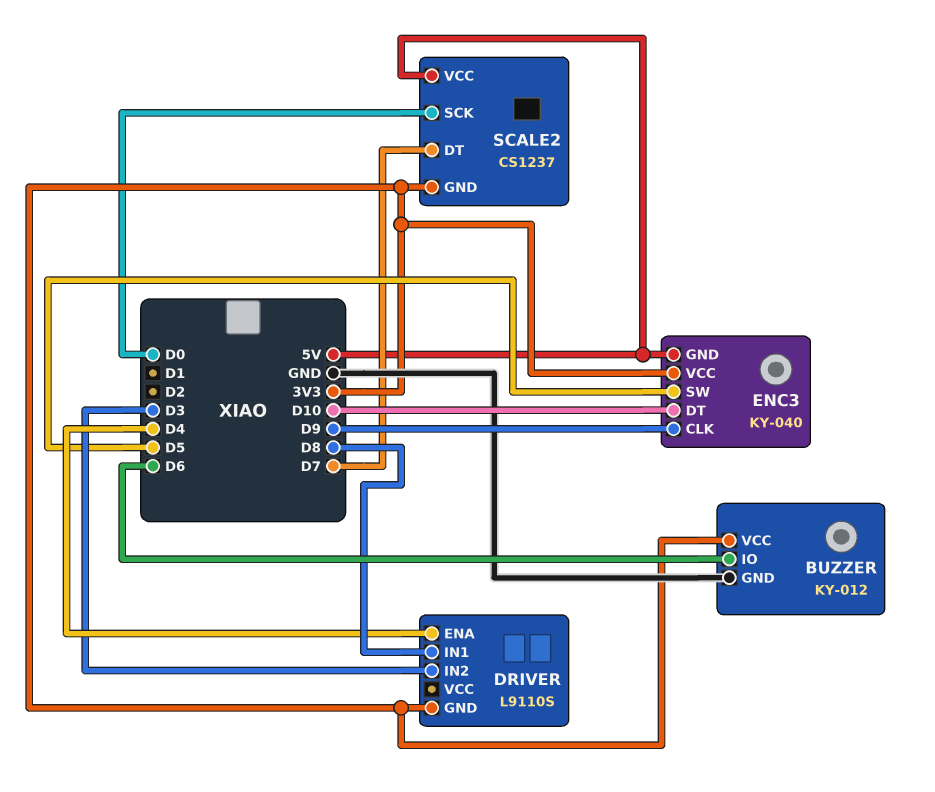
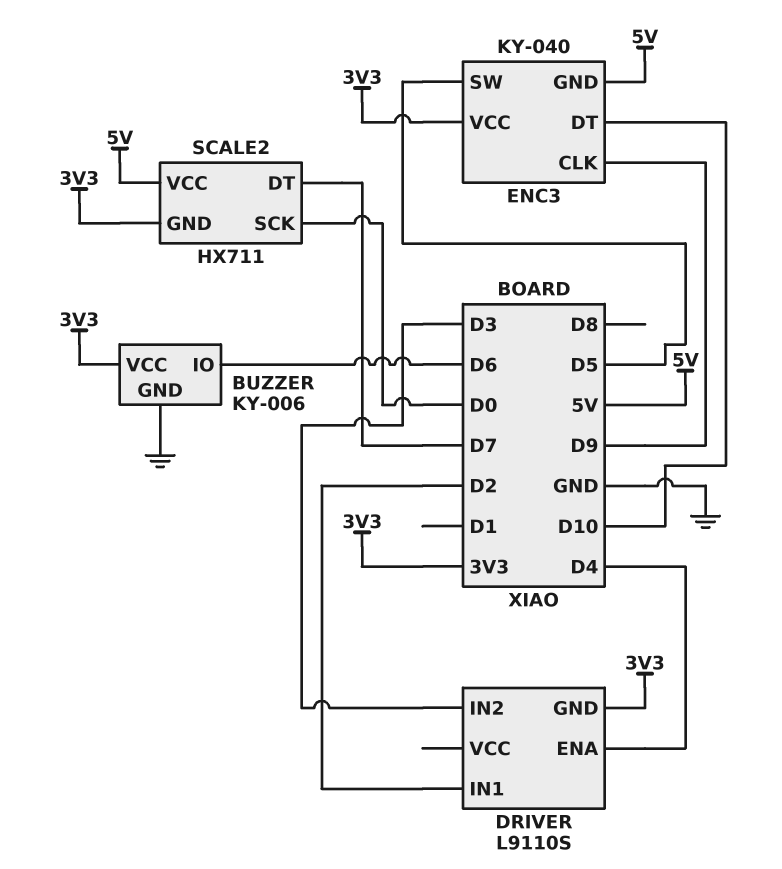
BUZZER: KY-012 -> KY-006
DRIVER pin IN1: D8 -> D2
SCALE2: CS1237 -> HX711

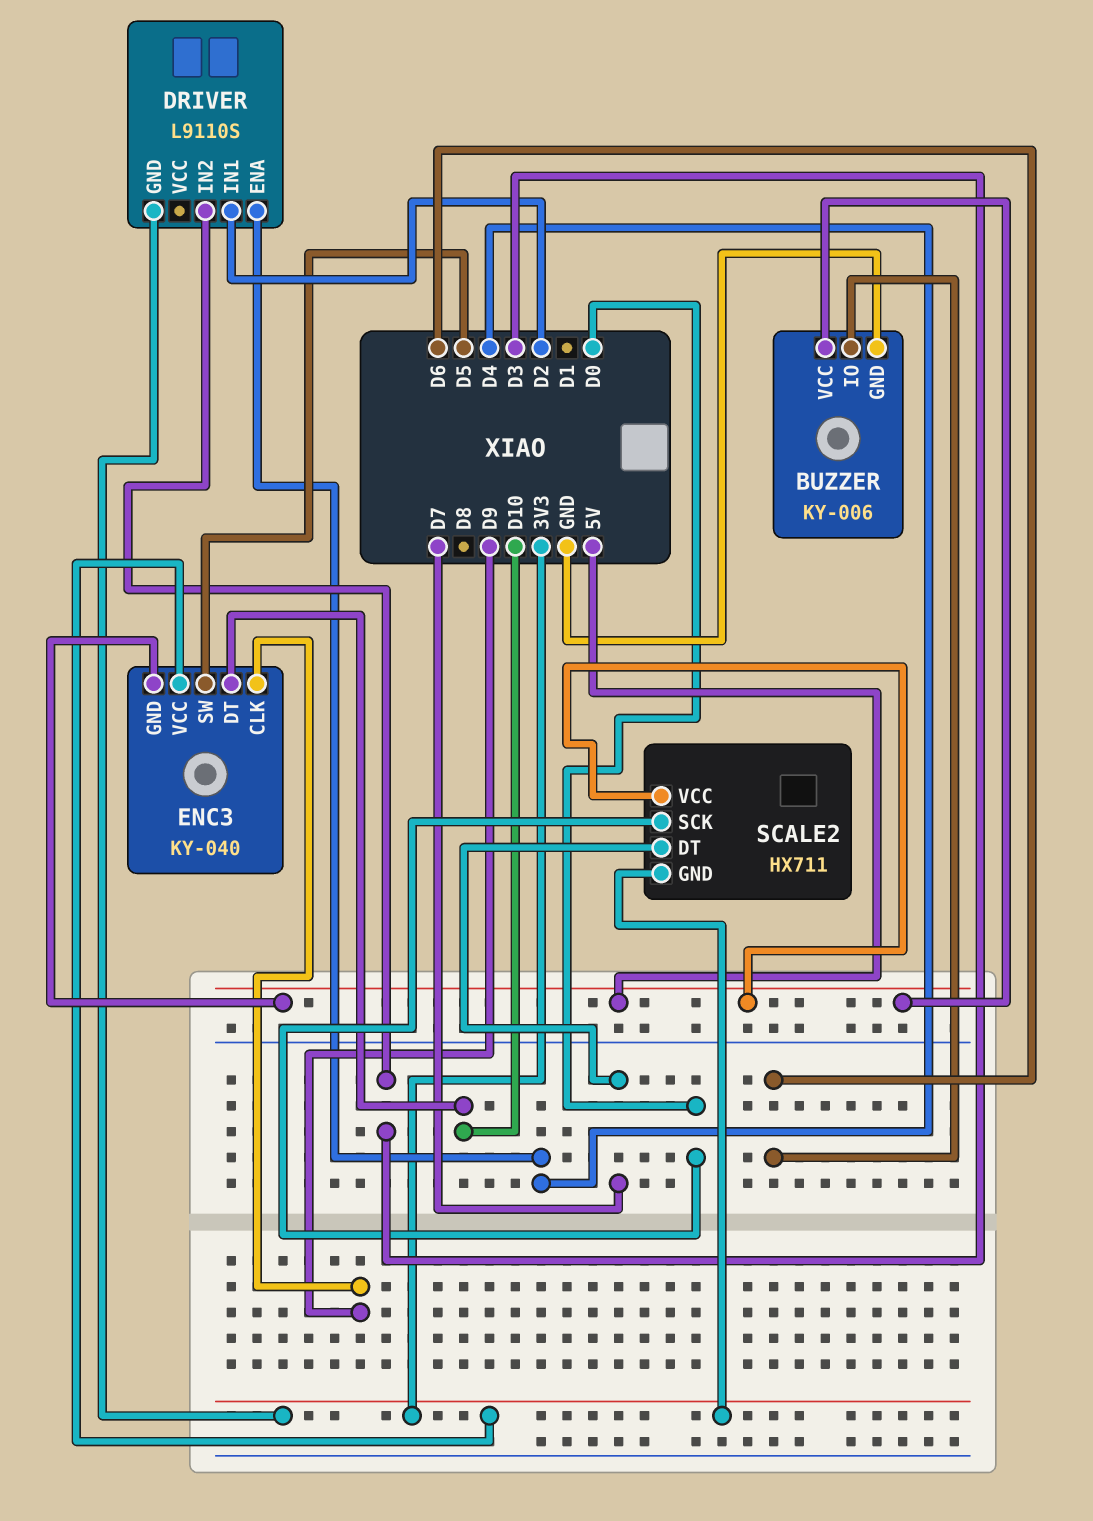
BUZZER pin VCC: 3V3 -> 5V

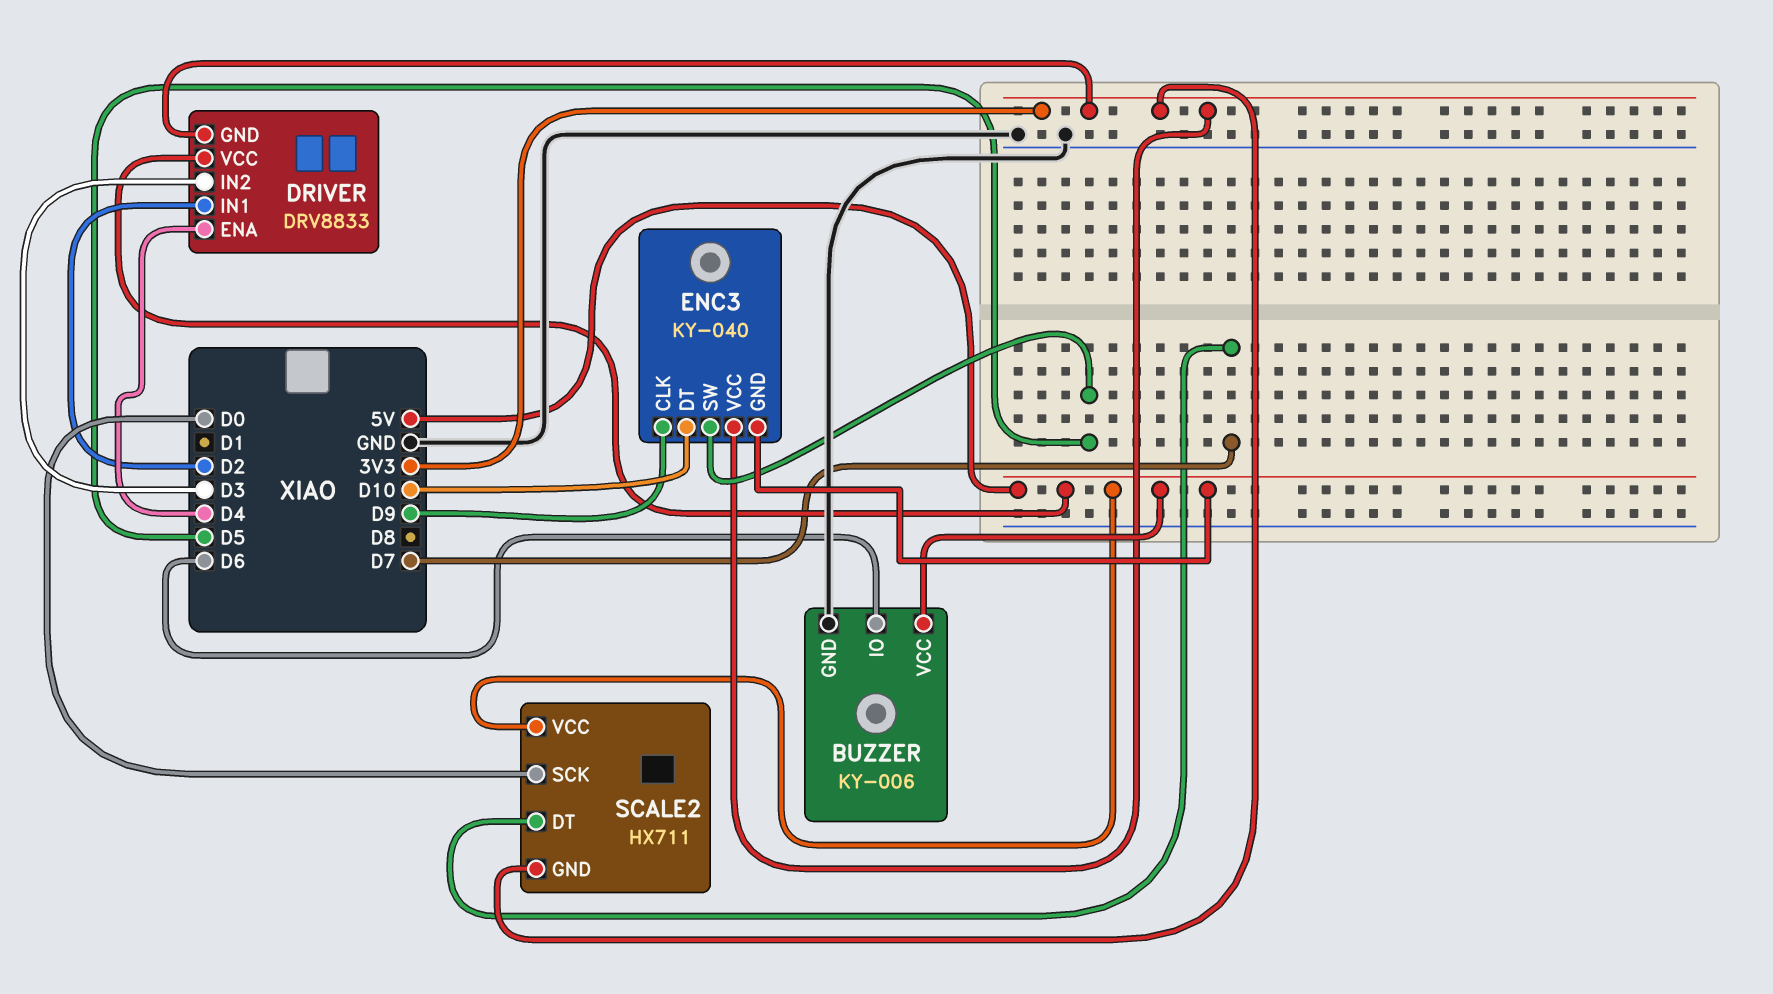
DRIVER: L9110S -> DRV8833
DRIVER pin VCC: none -> 5V

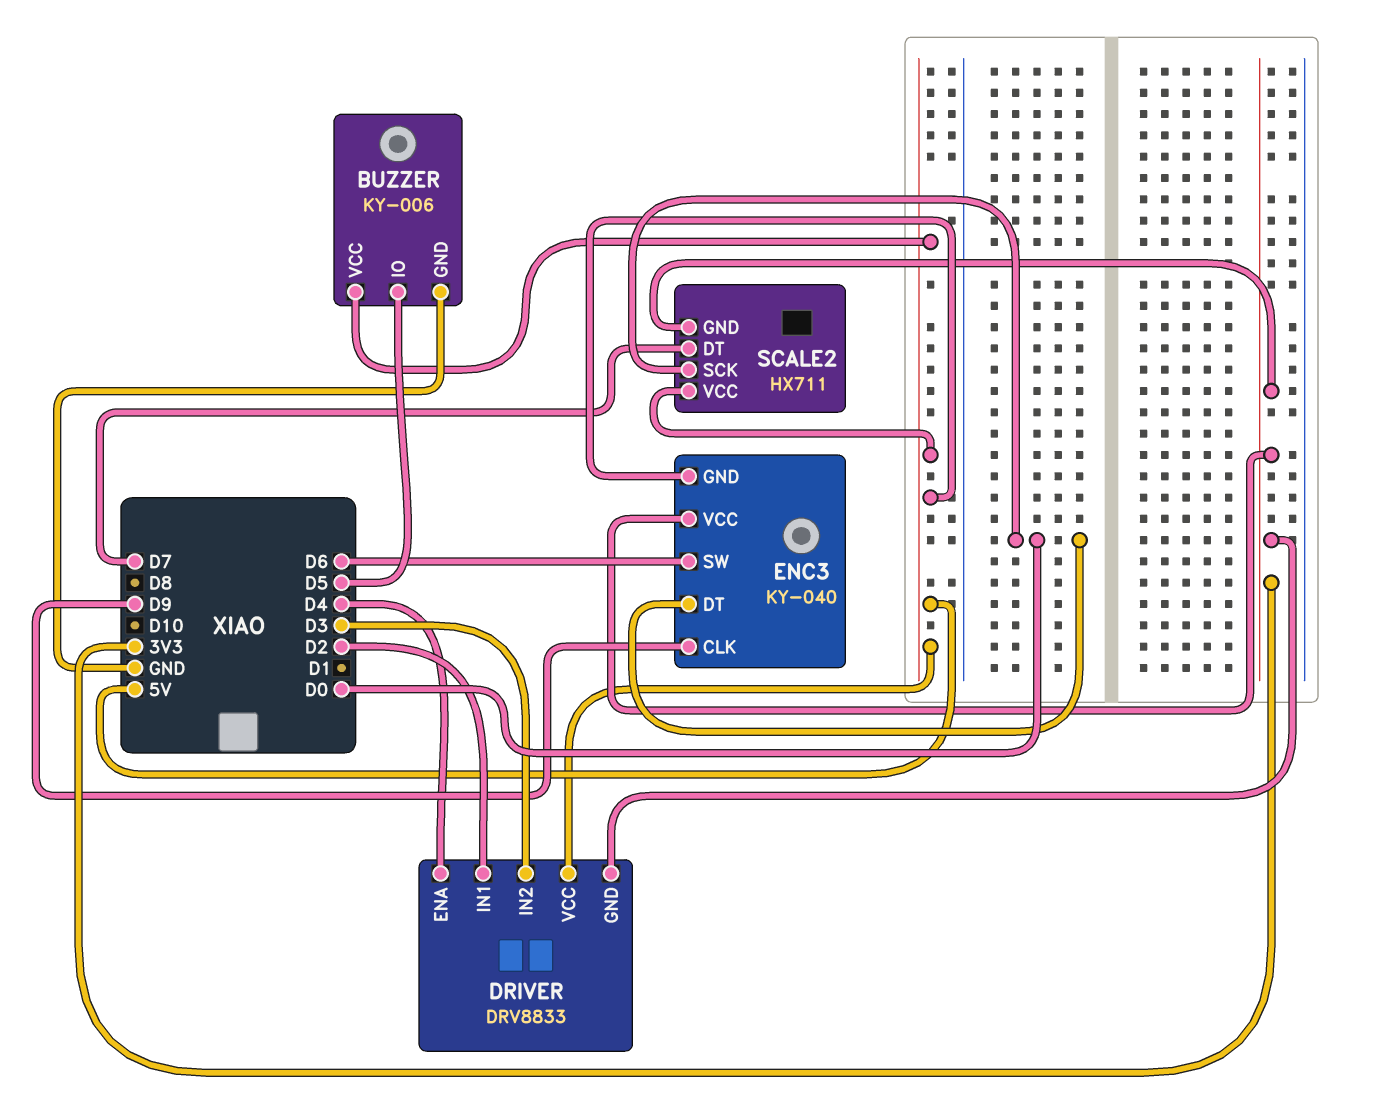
BUZZER pin IO: D6 -> D5
ENC3 pin DT: D10 -> D0
ENC3 pin SW: D5 -> D6

